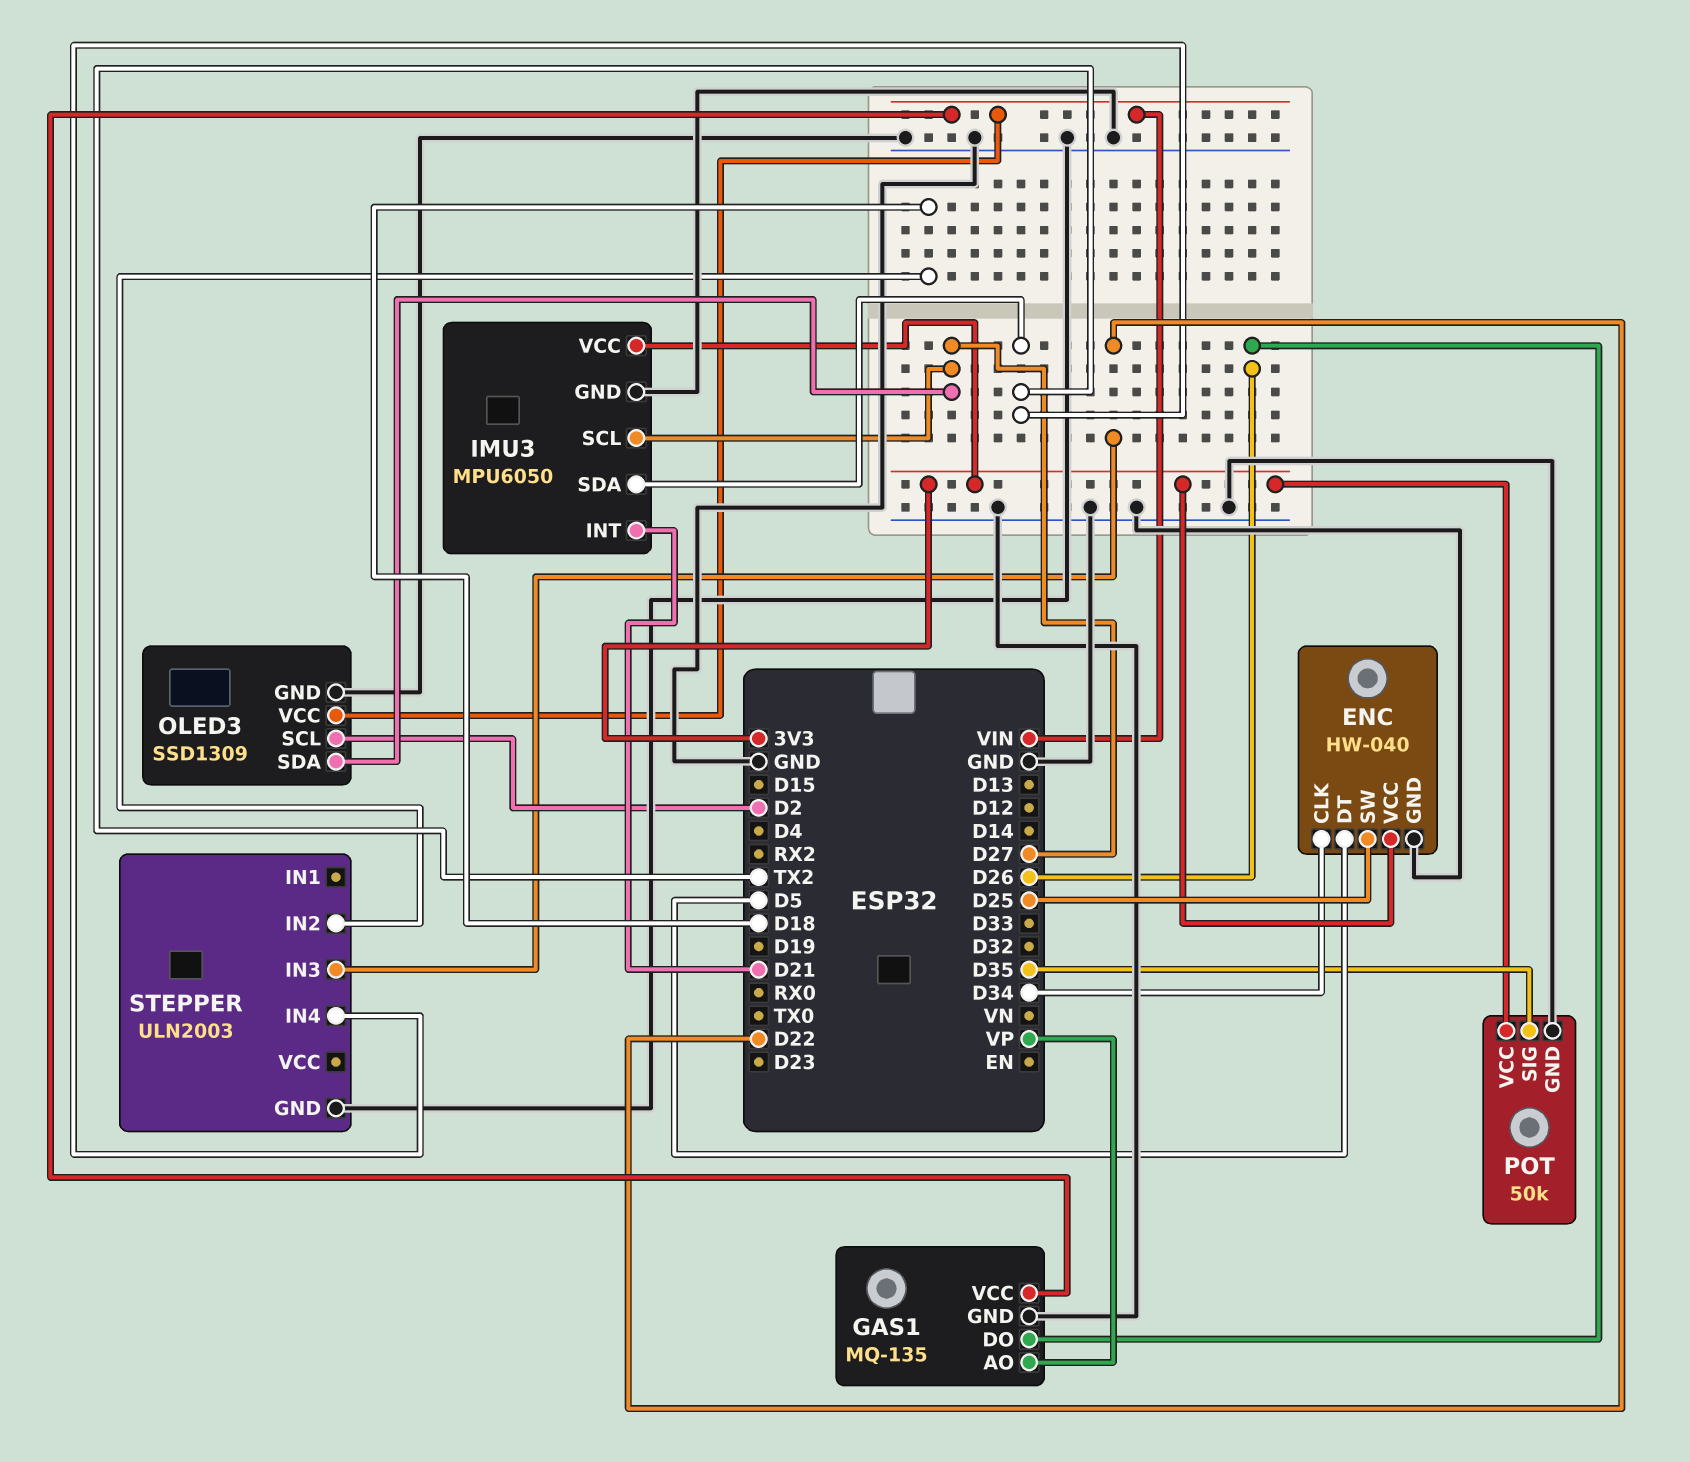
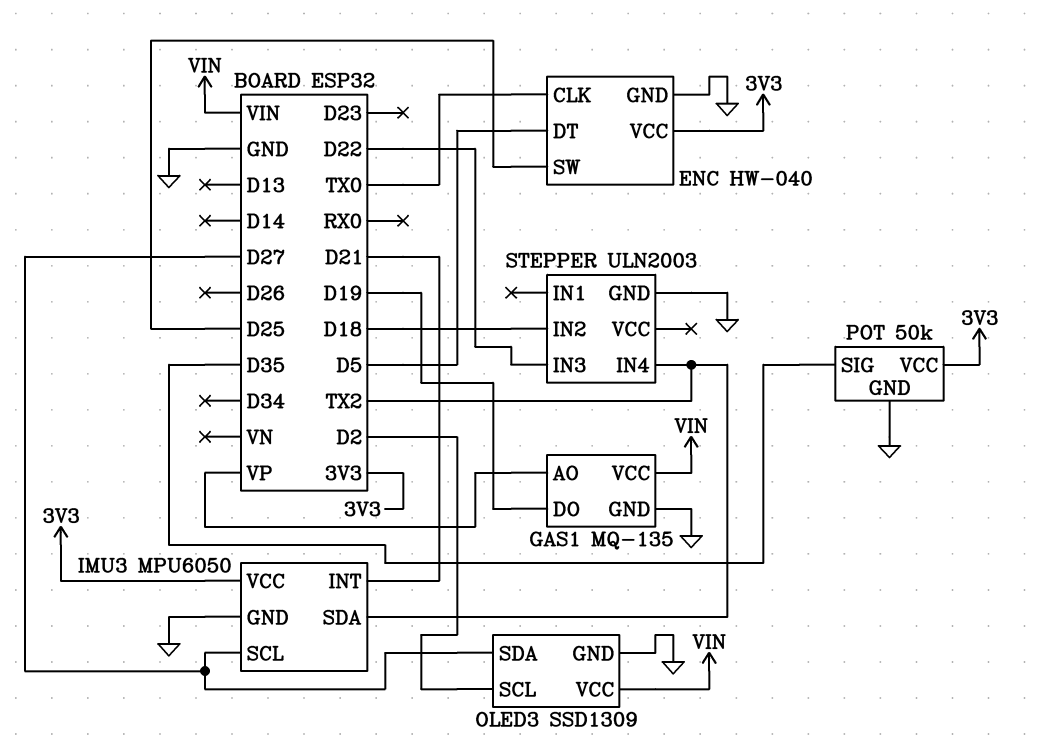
ENC pin CLK: D34 -> TX0
GAS1 pin DO: D26 -> D19

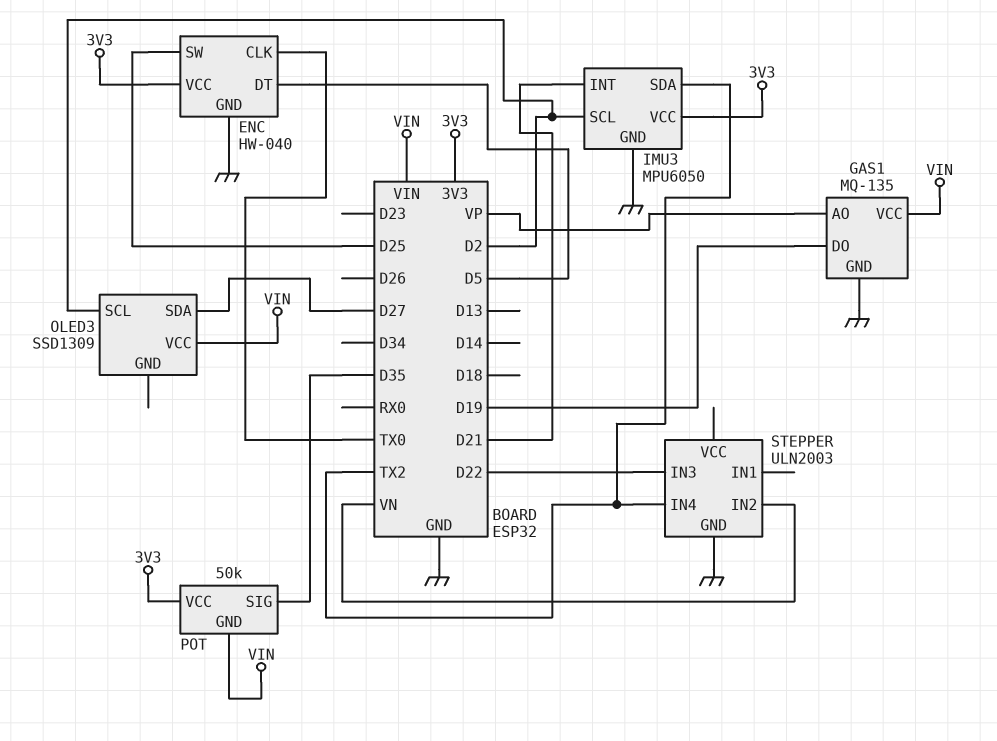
IMU3 pin SCL: D27 -> D2
OLED3 pin GND: GND -> none
POT pin GND: GND -> VIN
STEPPER pin IN2: D18 -> VN

